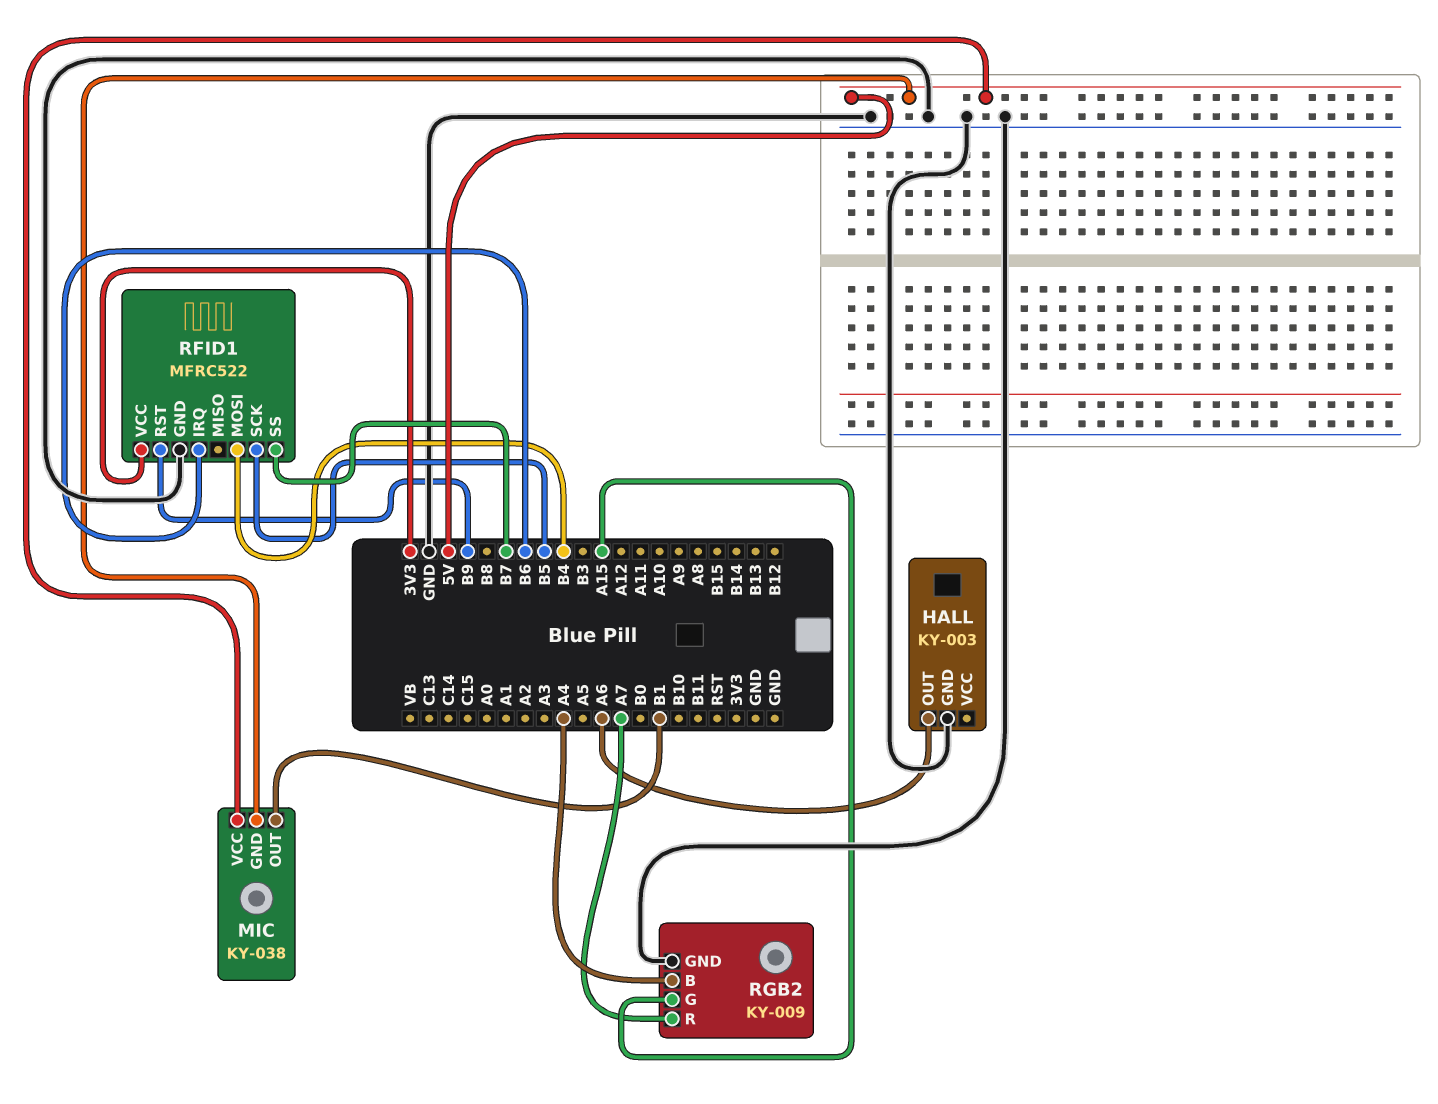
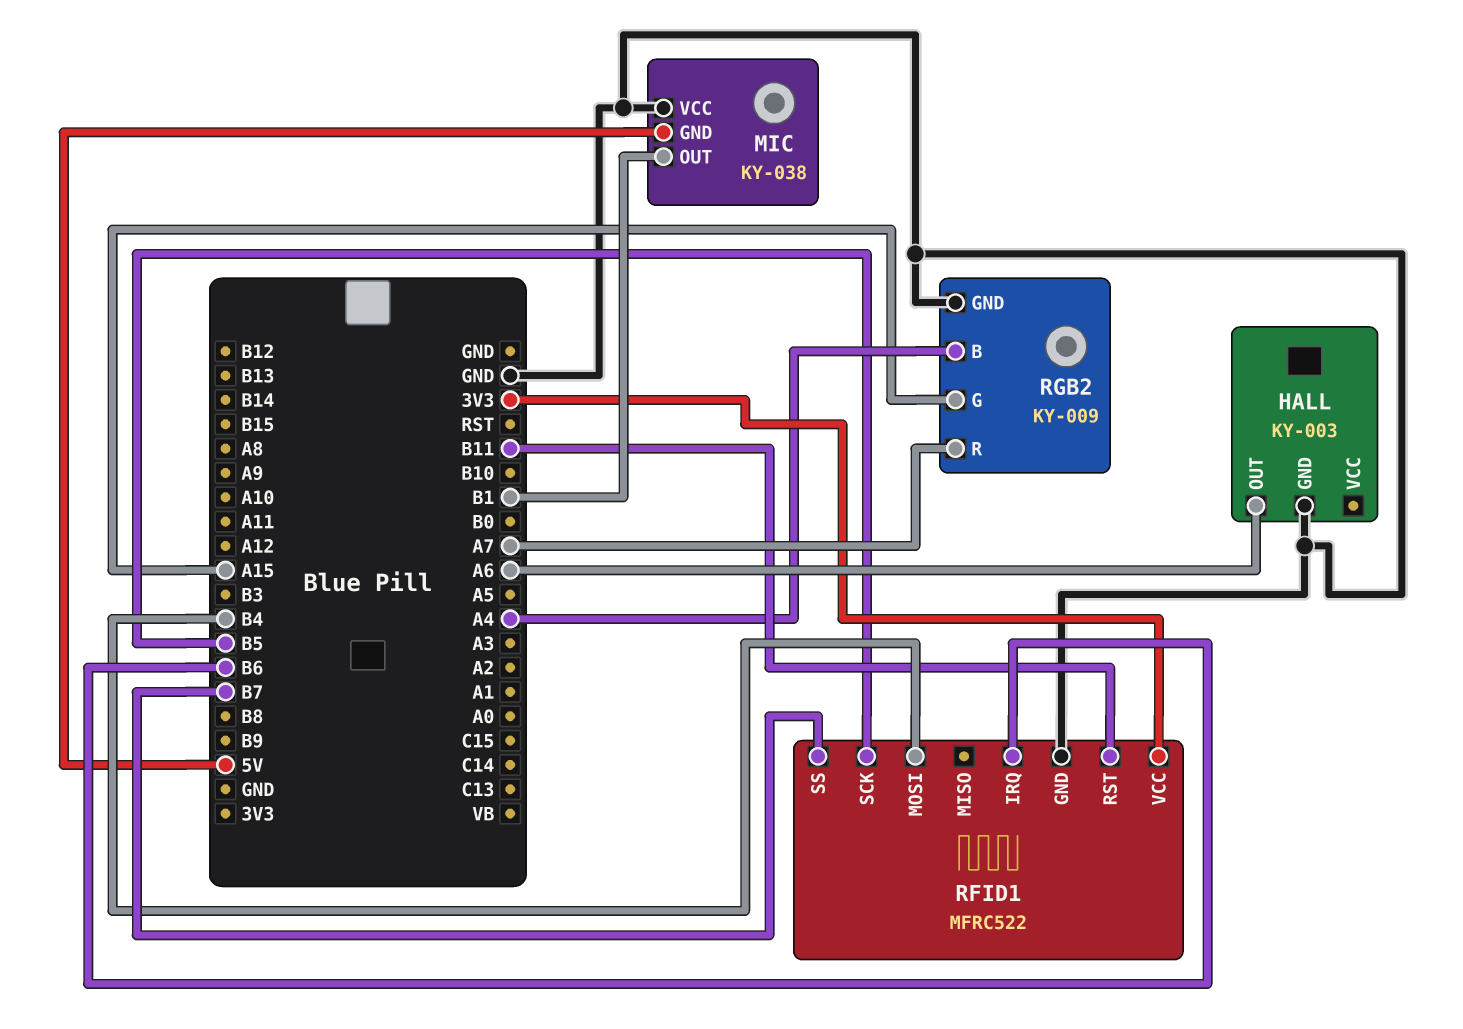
MIC pin VCC: 5V -> GND
RFID1 pin RST: B9 -> B11

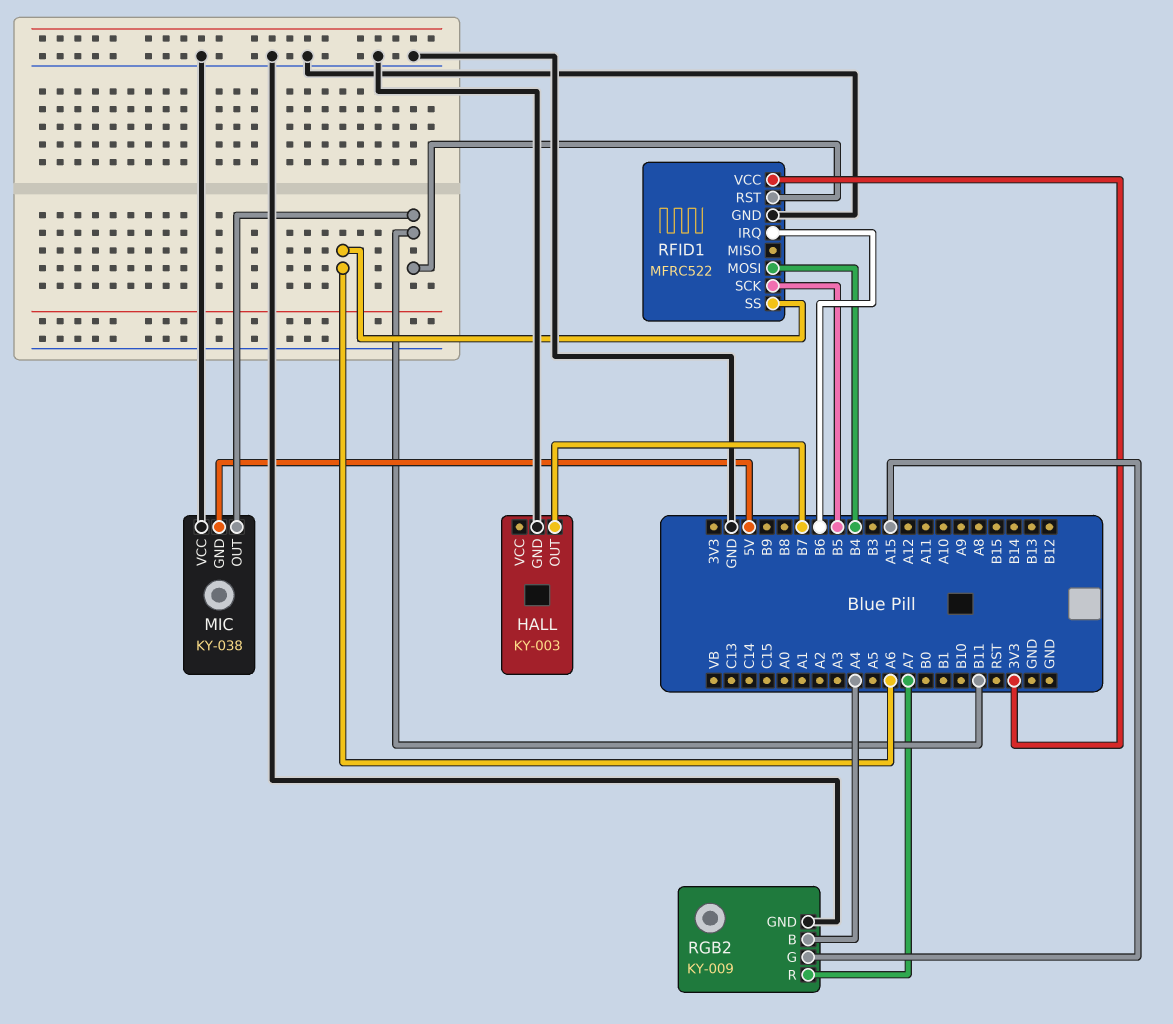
HALL pin OUT: A6 -> B7
MIC pin OUT: B1 -> B11
RFID1 pin SS: B7 -> A6

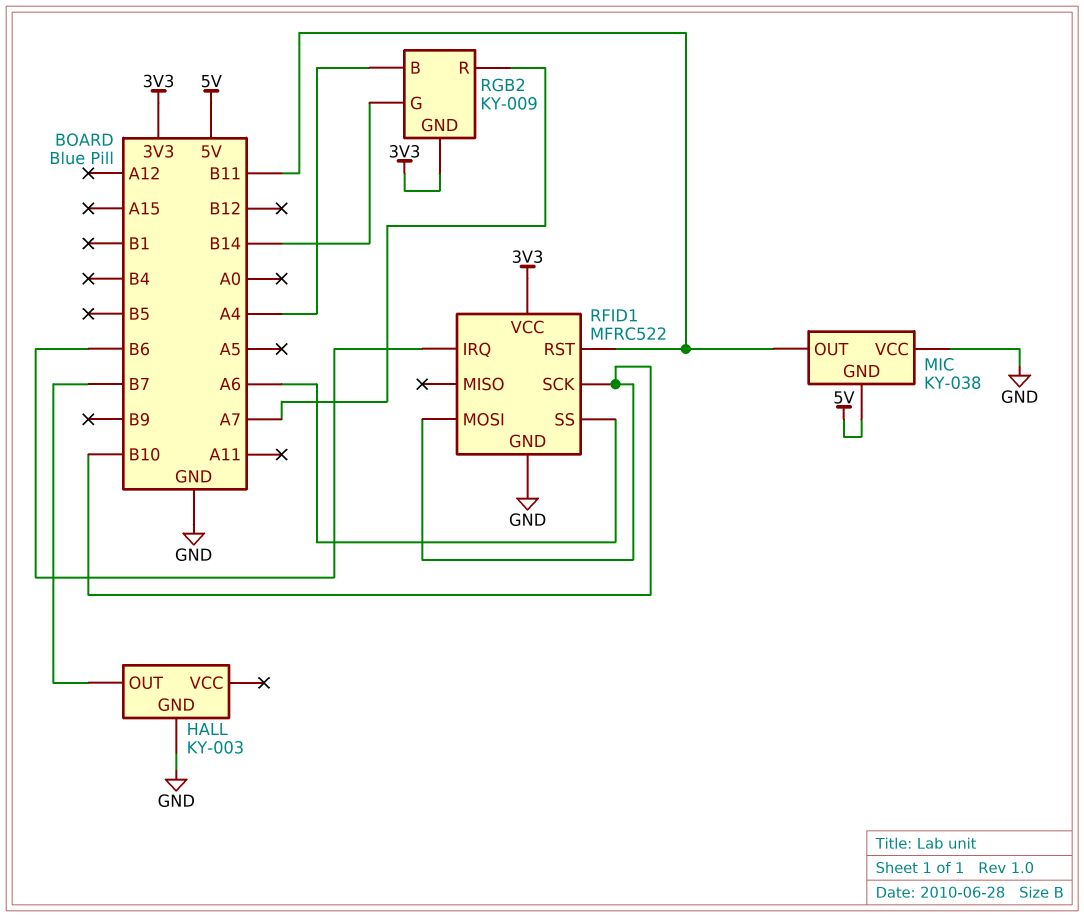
RFID1 pin MOSI: B4 -> B10
RFID1 pin SCK: B5 -> B10
RGB2 pin G: A15 -> B14
RGB2 pin GND: GND -> 3V3

